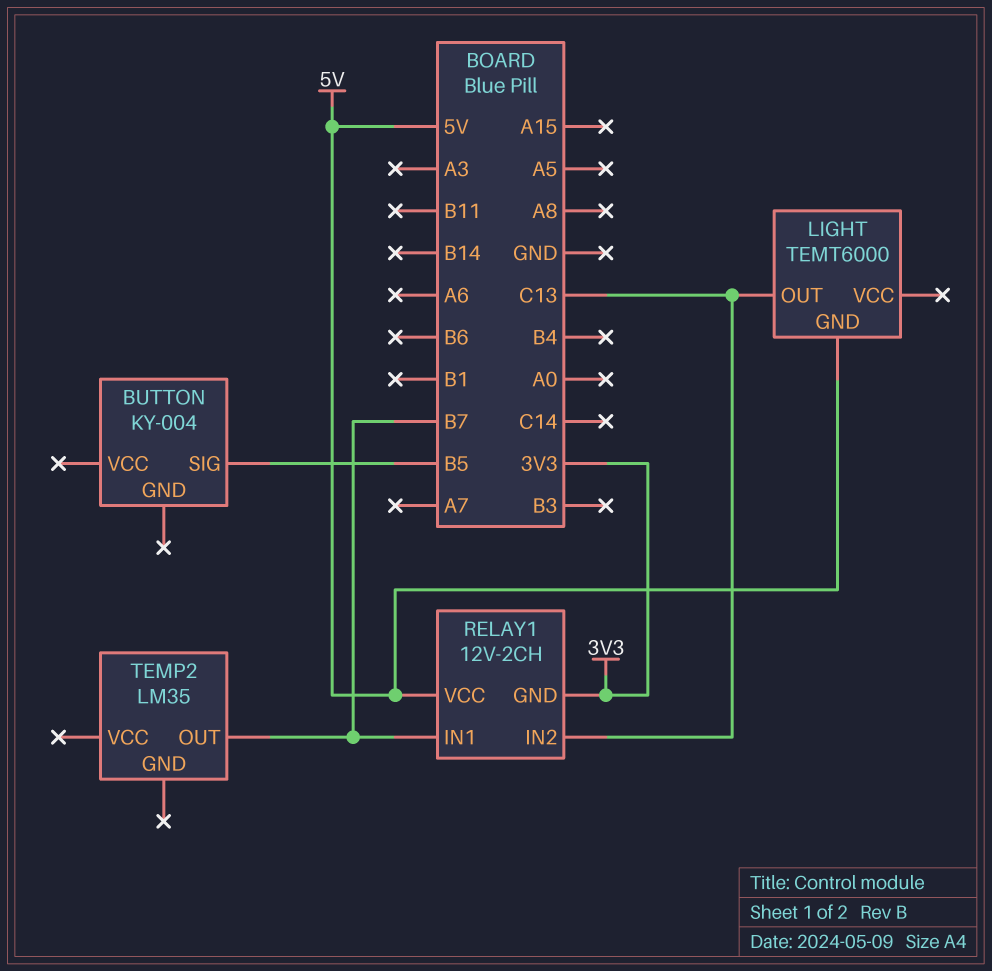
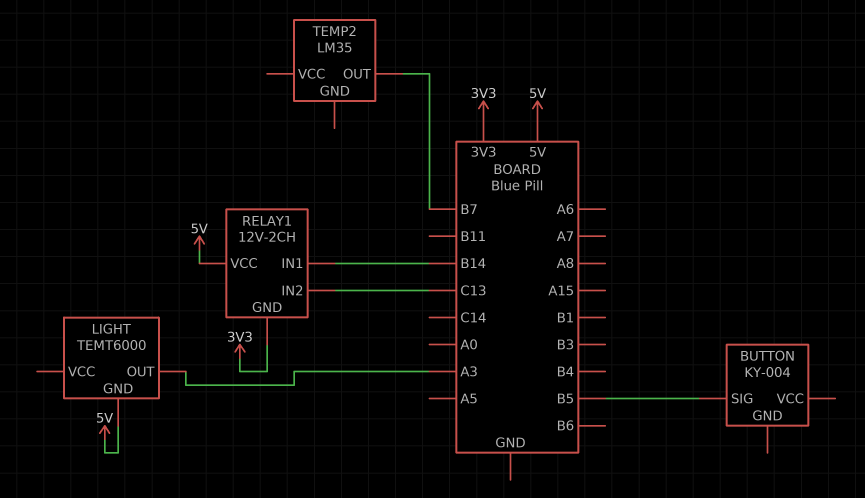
LIGHT pin OUT: C13 -> A3
RELAY1 pin IN1: B7 -> B14

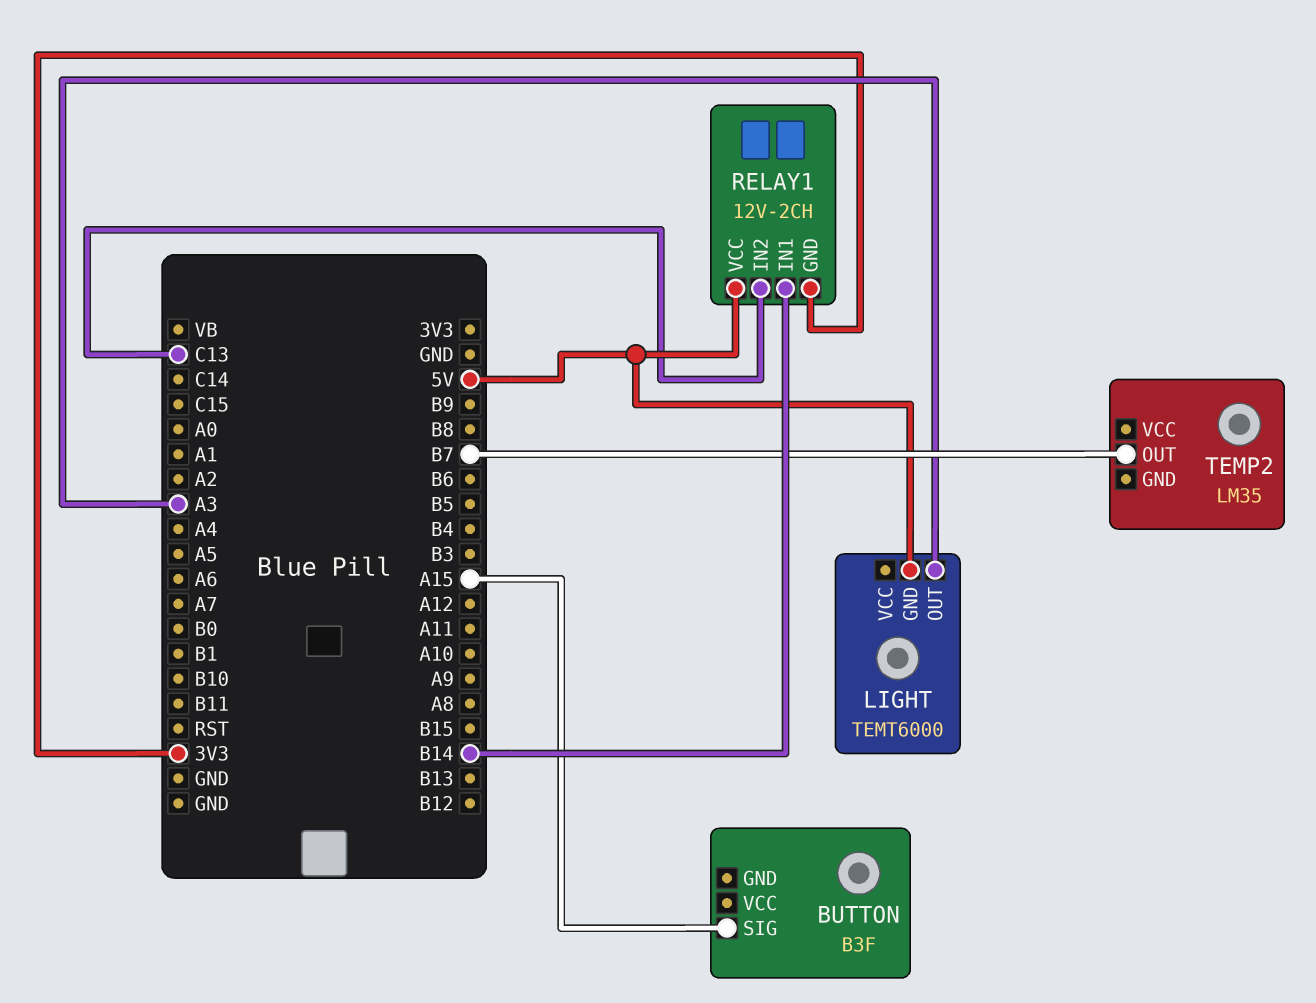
BUTTON: KY-004 -> B3F
BUTTON pin SIG: B5 -> A15

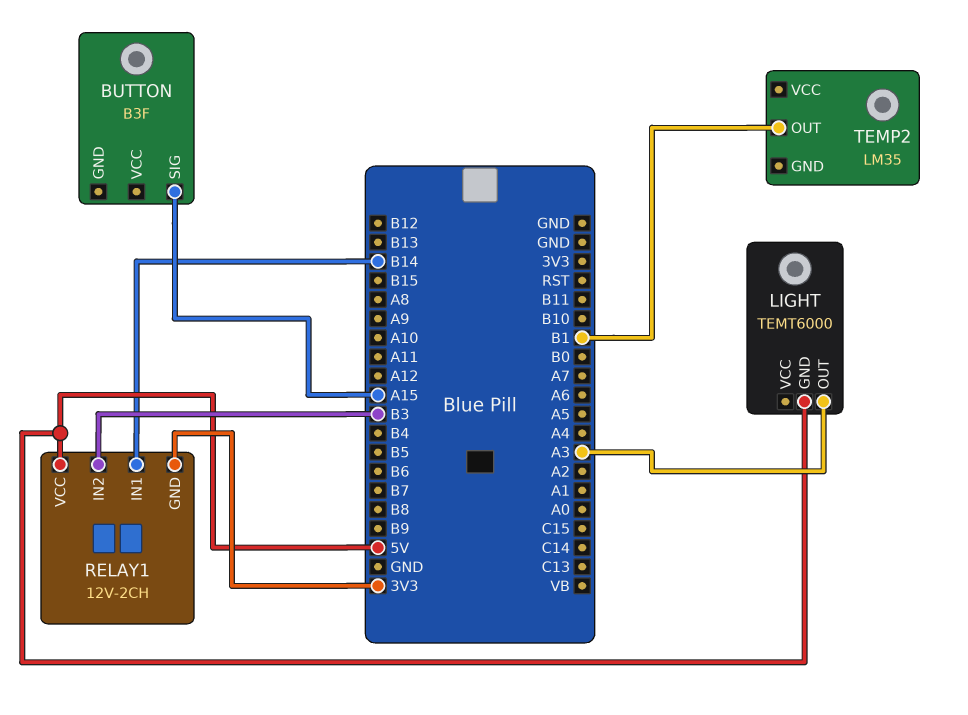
RELAY1 pin IN2: C13 -> B3
TEMP2 pin OUT: B7 -> B1

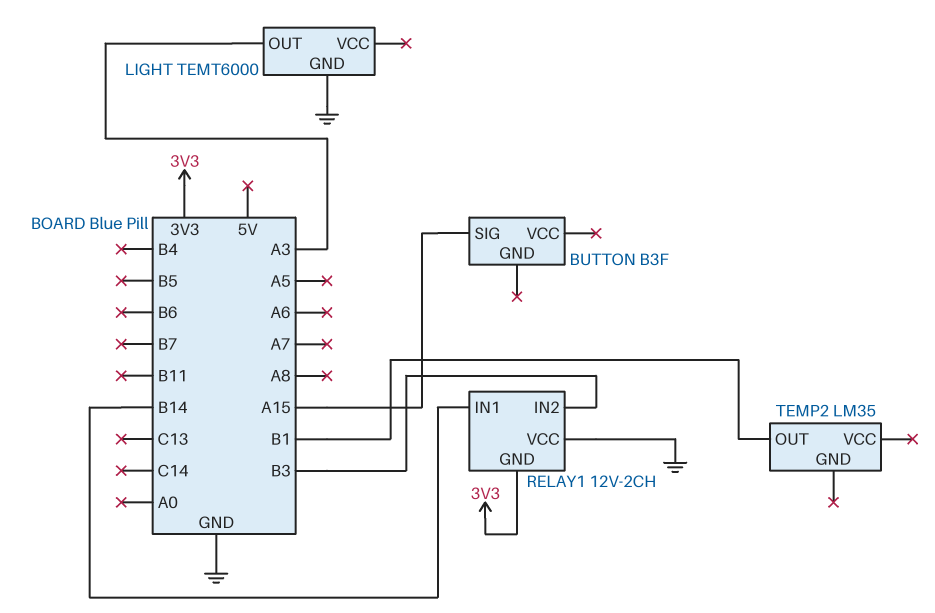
LIGHT pin GND: 5V -> GND
RELAY1 pin VCC: 5V -> GND

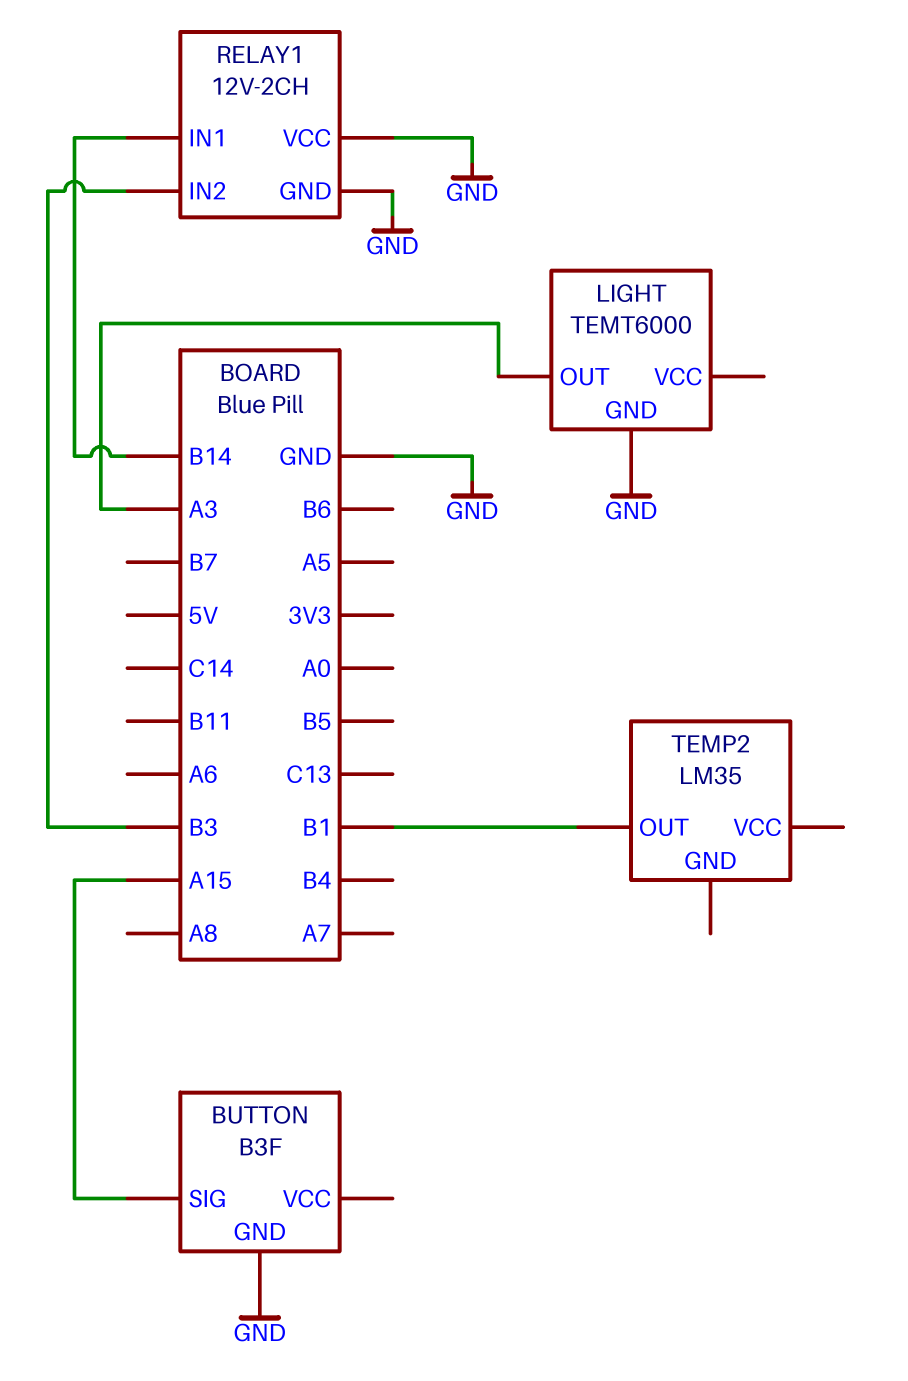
BUTTON pin GND: none -> GND
RELAY1 pin GND: 3V3 -> GND

